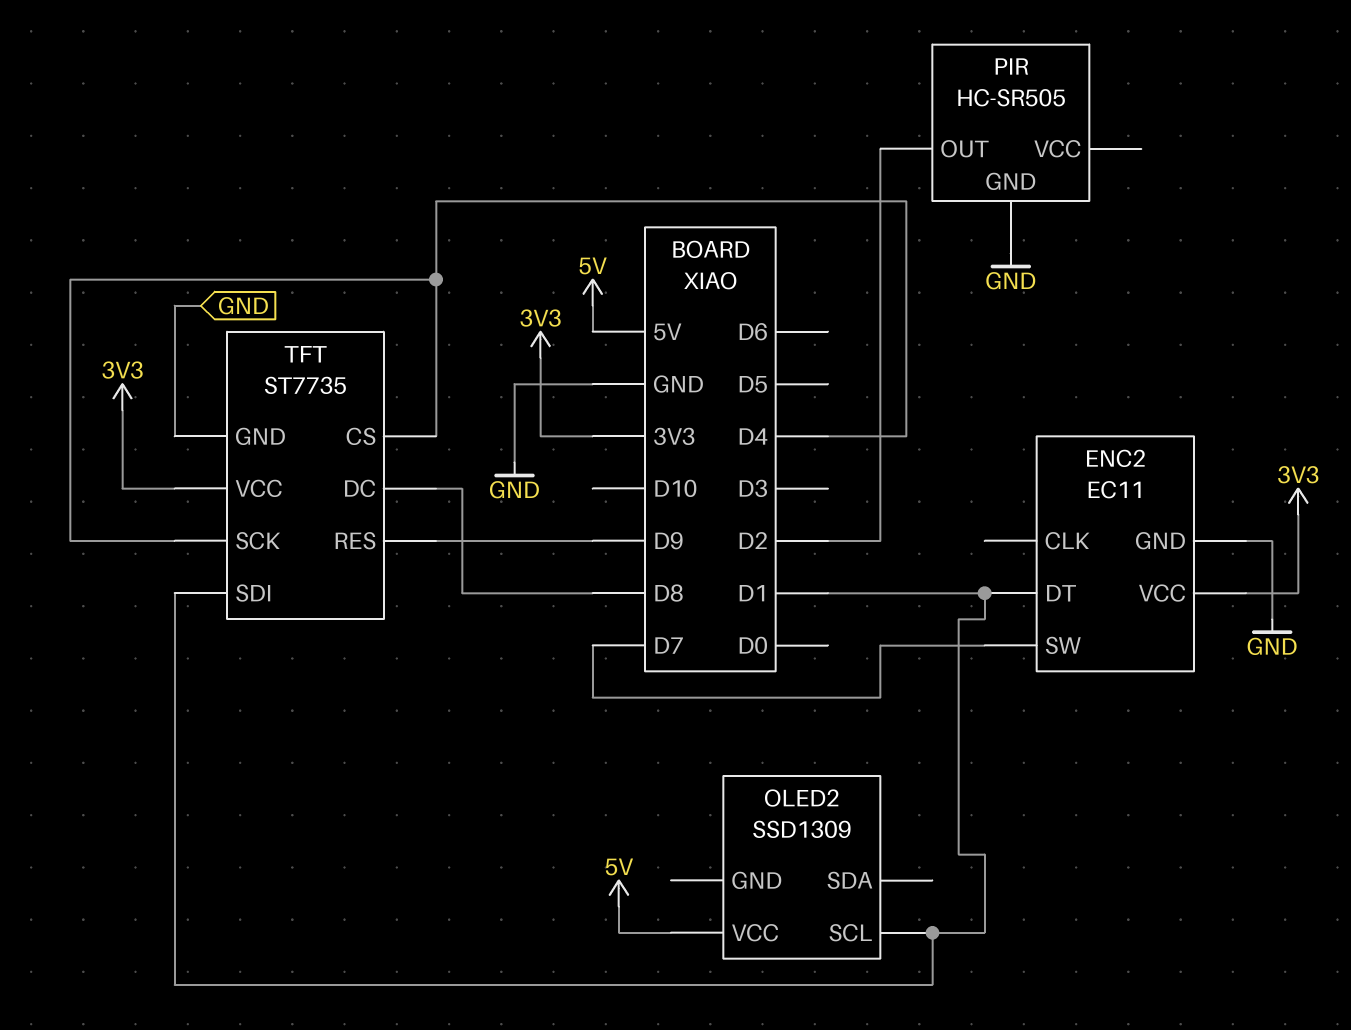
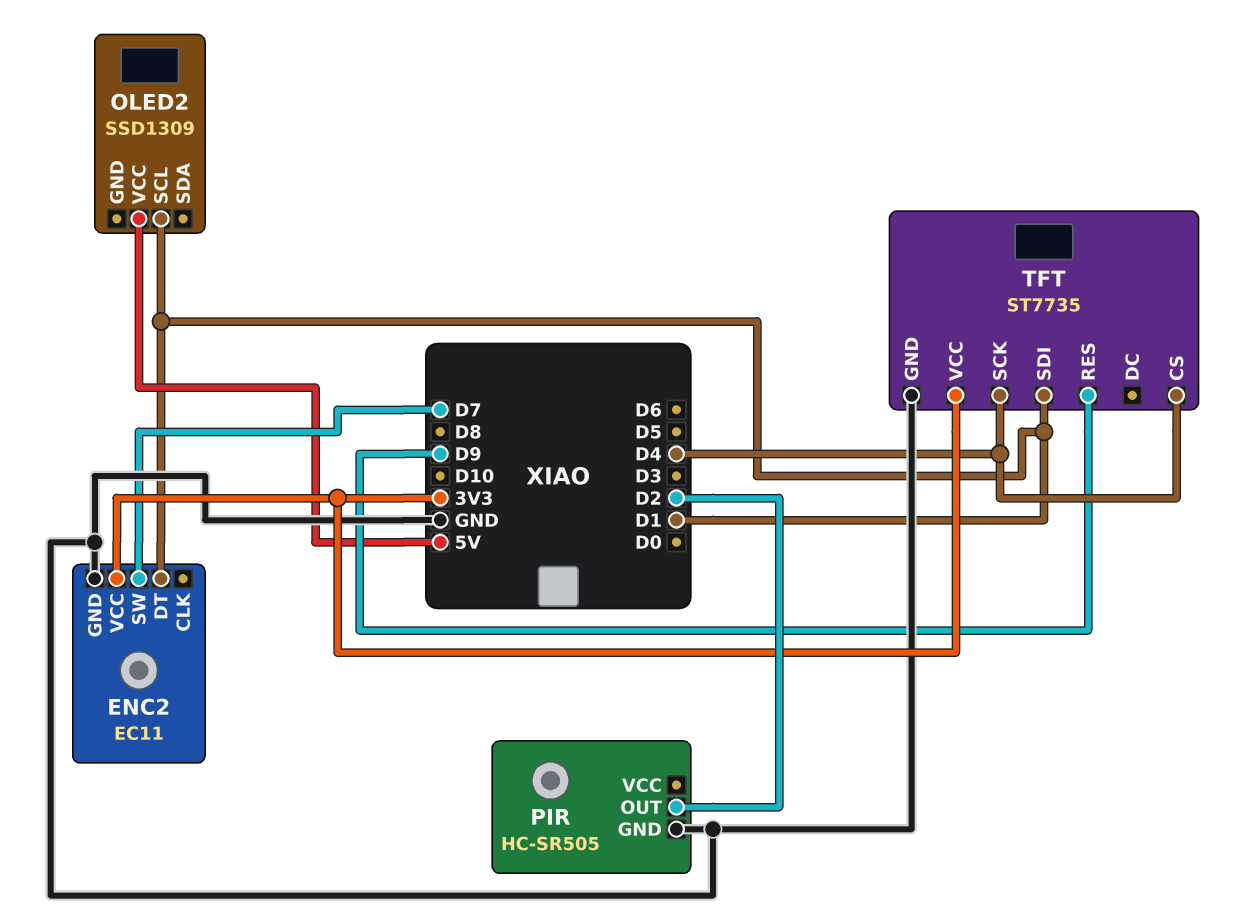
TFT pin DC: D8 -> none

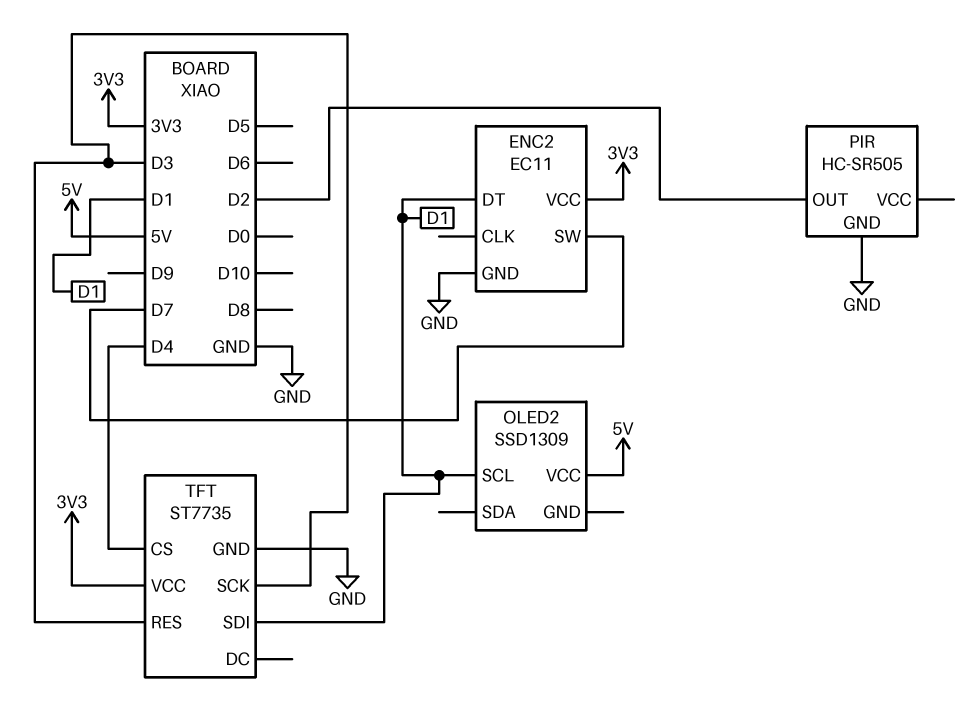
TFT pin RES: D9 -> D3
TFT pin SCK: D4 -> D3

